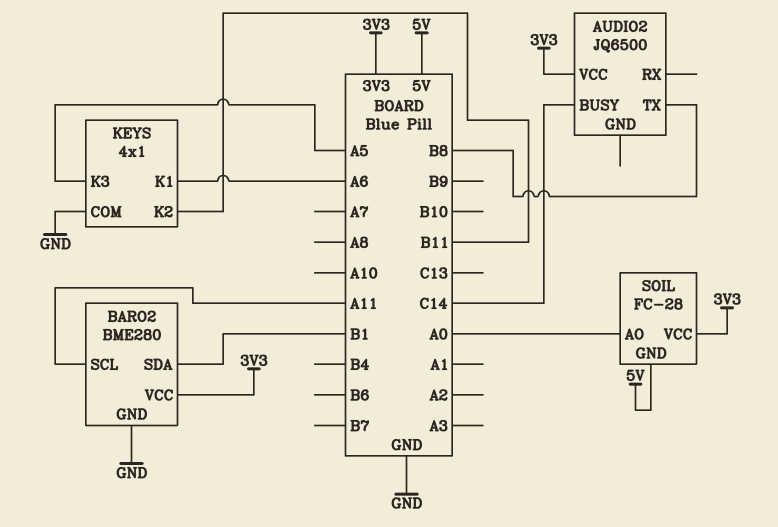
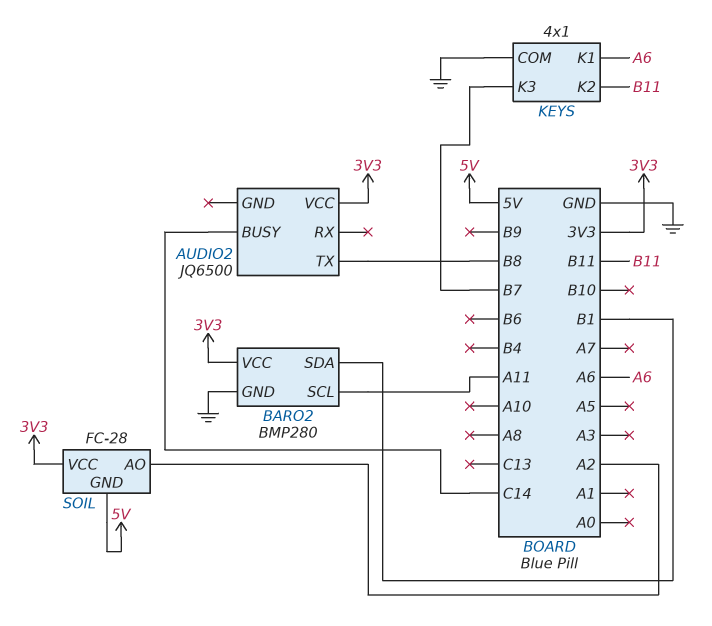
BARO2: BME280 -> BMP280
KEYS pin K3: A5 -> B7
SOIL pin AO: A0 -> A2

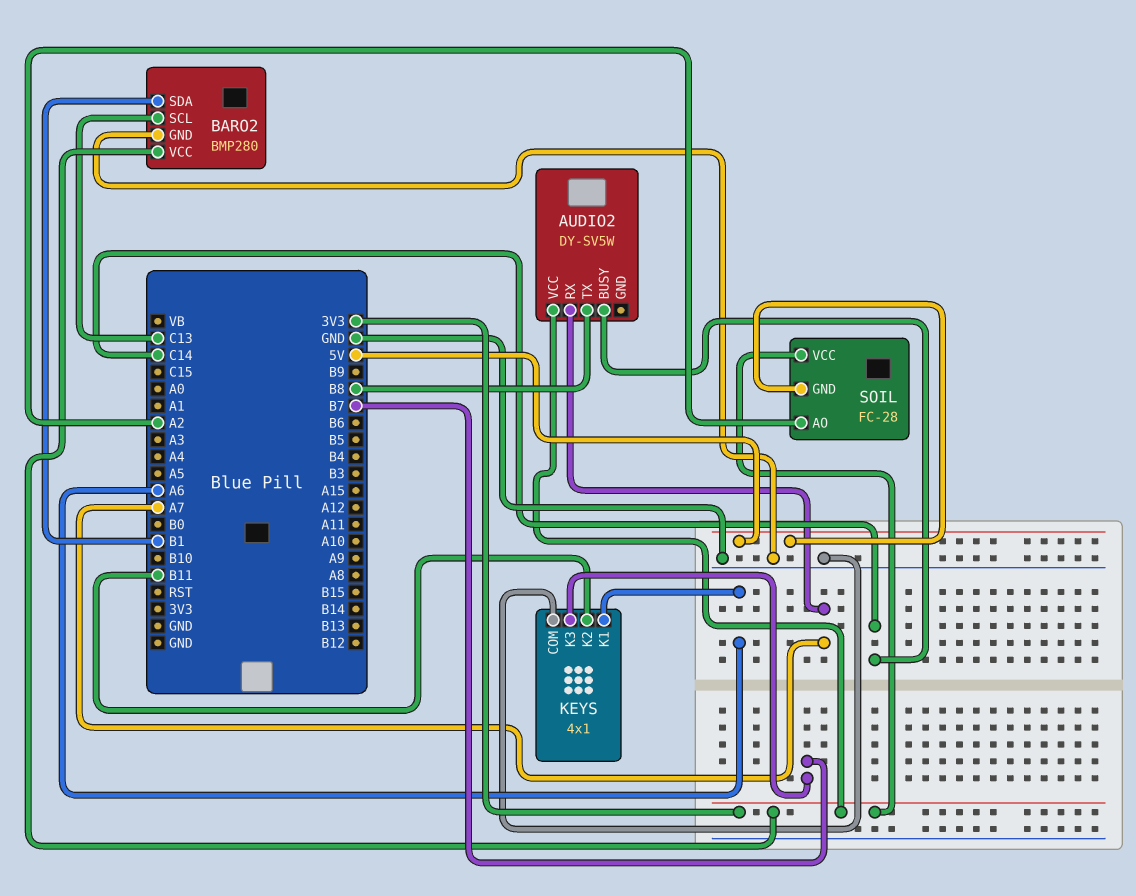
AUDIO2: JQ6500 -> DY-SV5W
AUDIO2 pin RX: none -> A7
BARO2 pin SCL: A11 -> C13

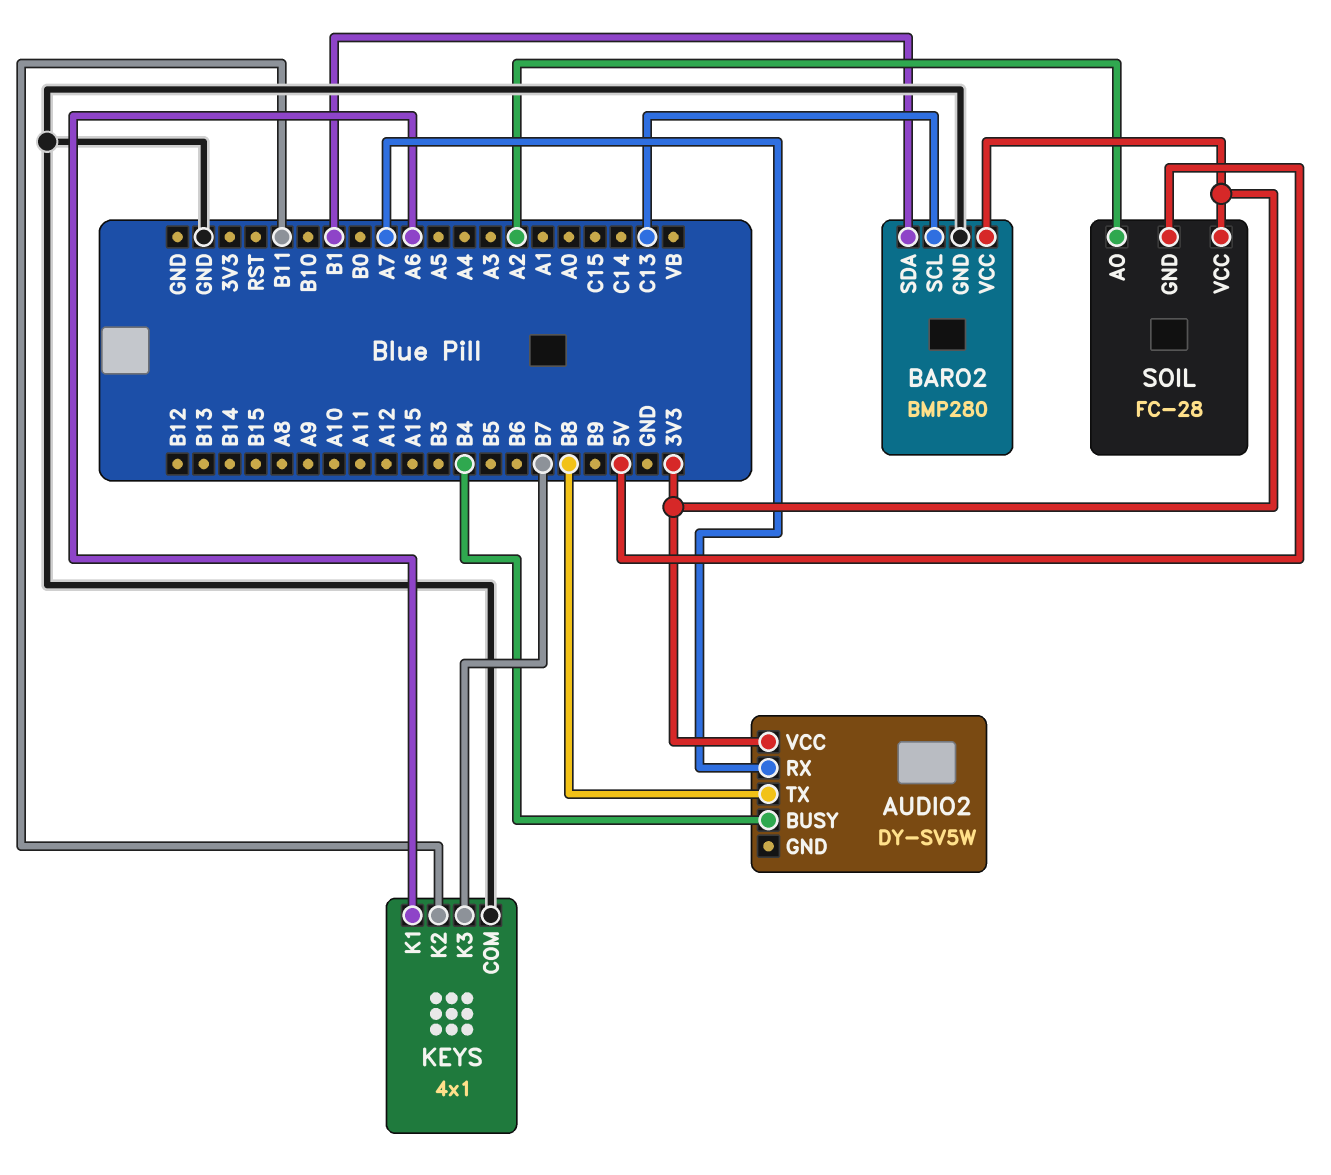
AUDIO2 pin BUSY: C14 -> B4

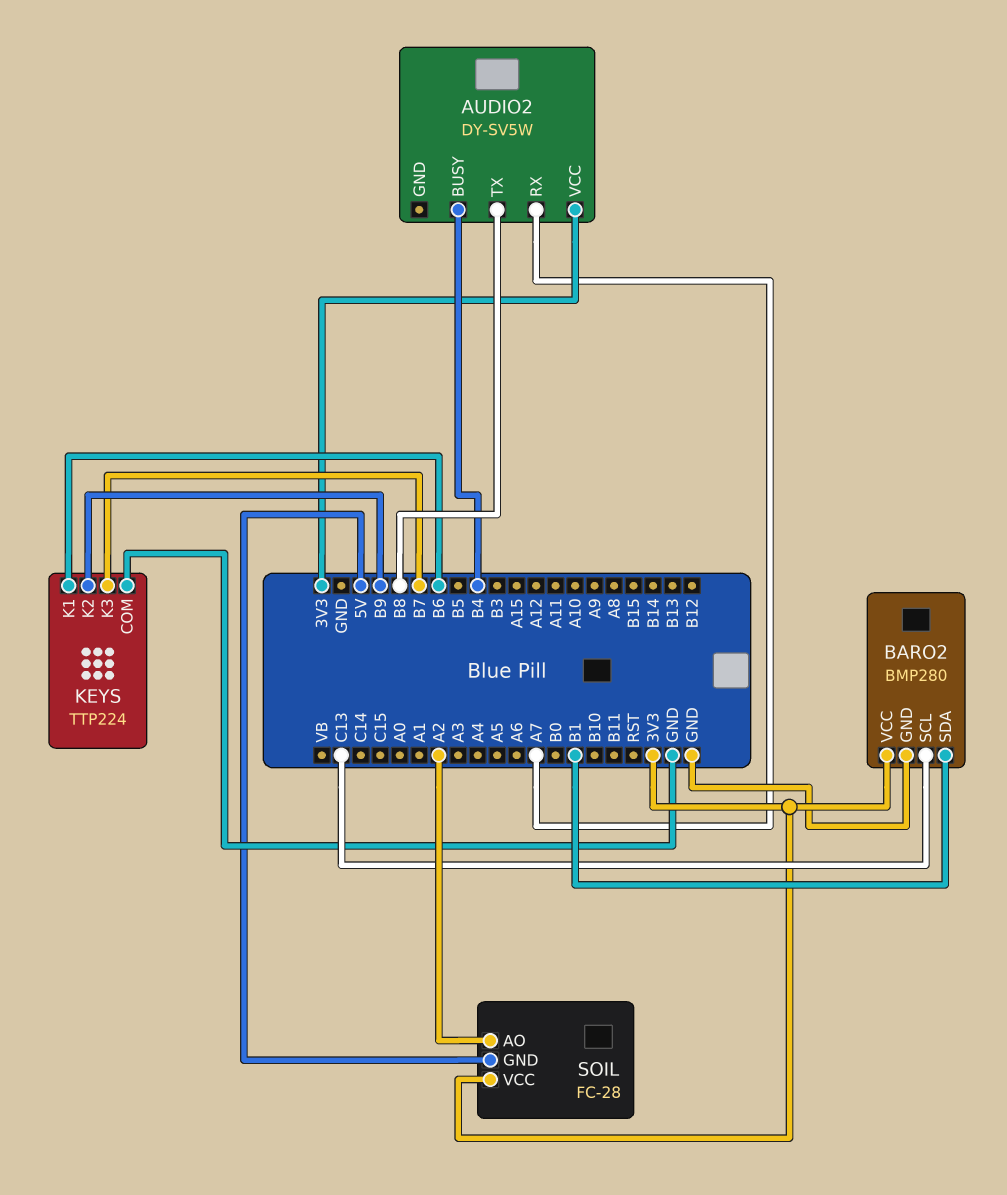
KEYS: 4x1 -> TTP224
KEYS pin K1: A6 -> B6
KEYS pin K2: B11 -> B9

